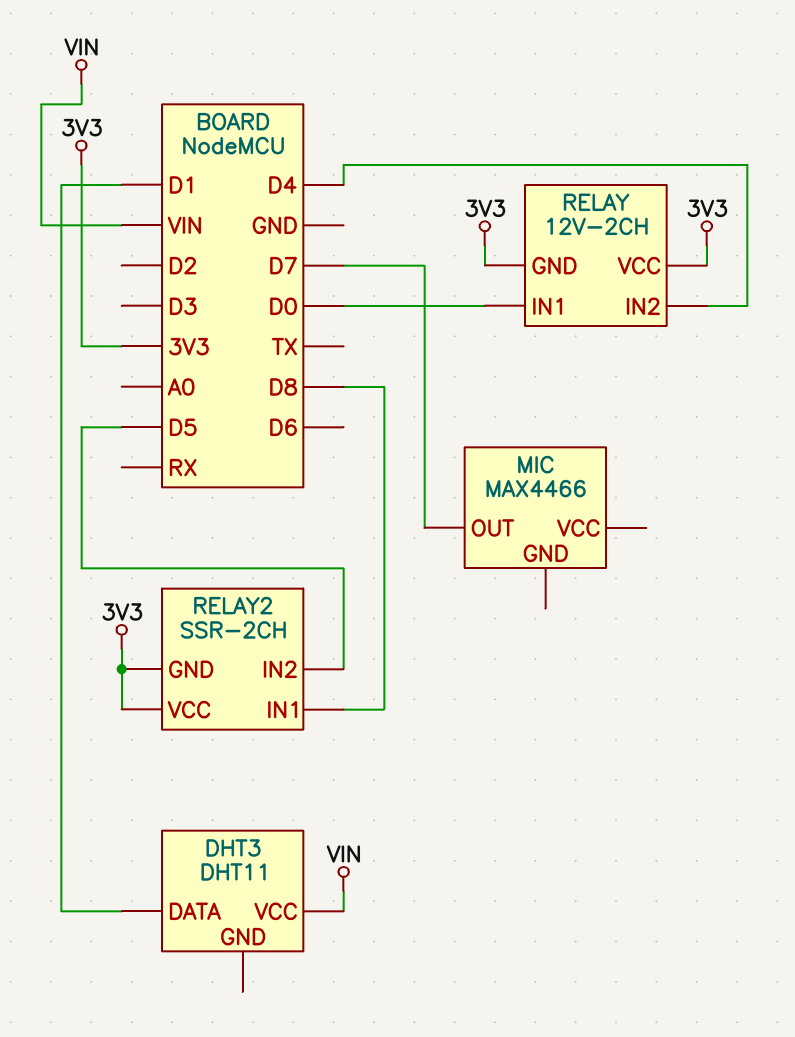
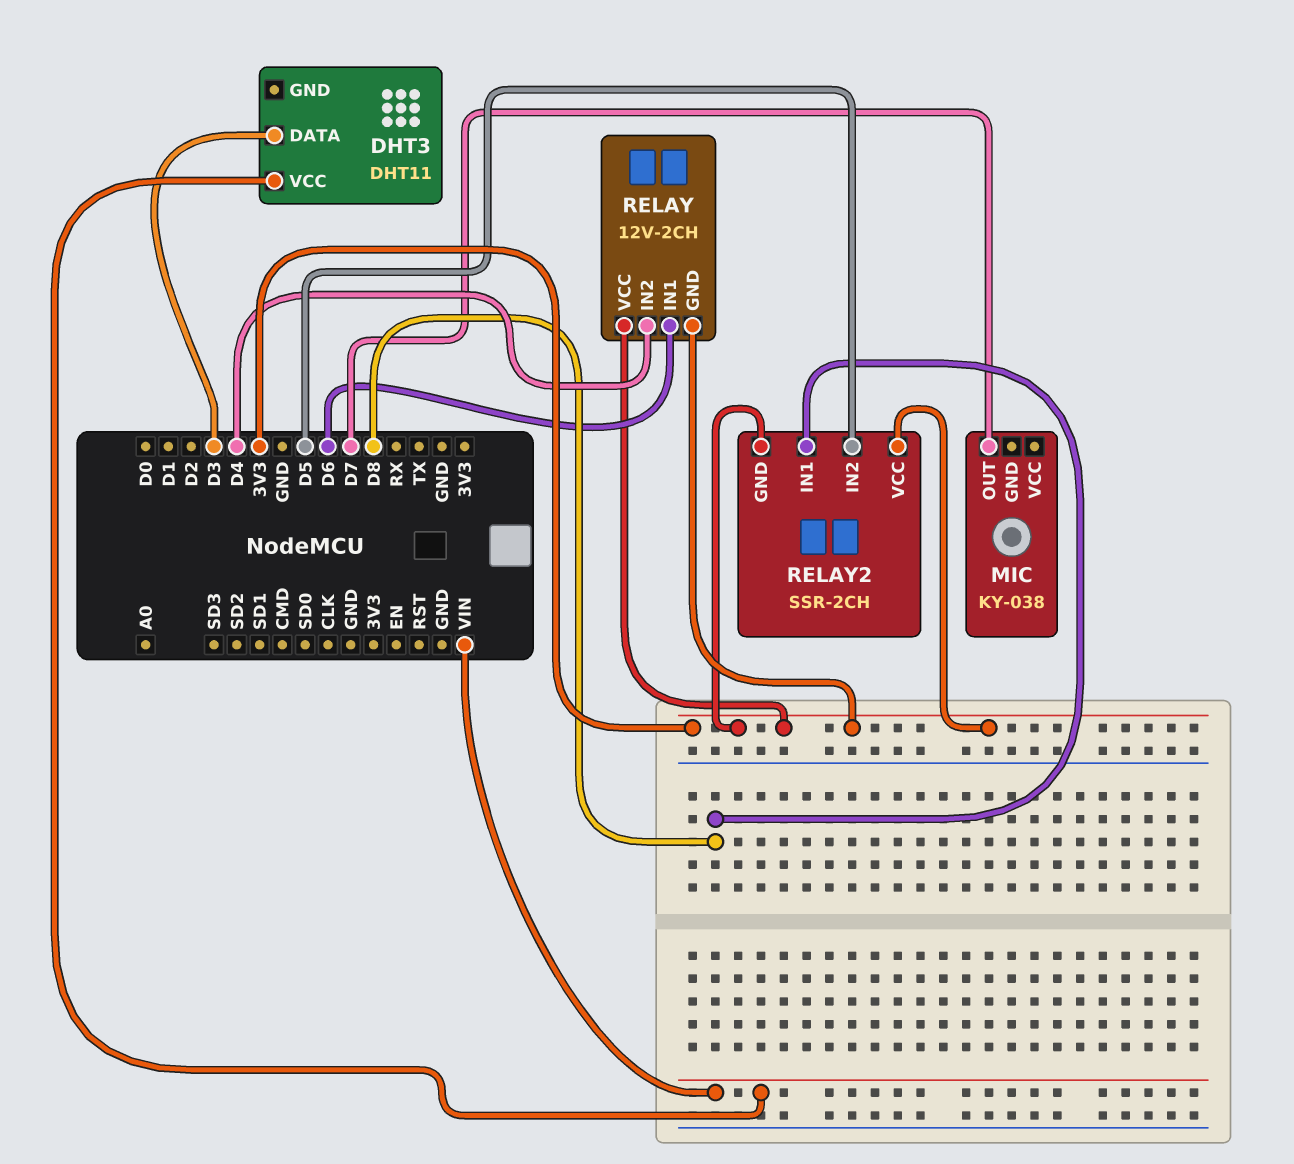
DHT3 pin DATA: D1 -> D3
MIC: MAX4466 -> KY-038
RELAY pin IN1: D0 -> D6

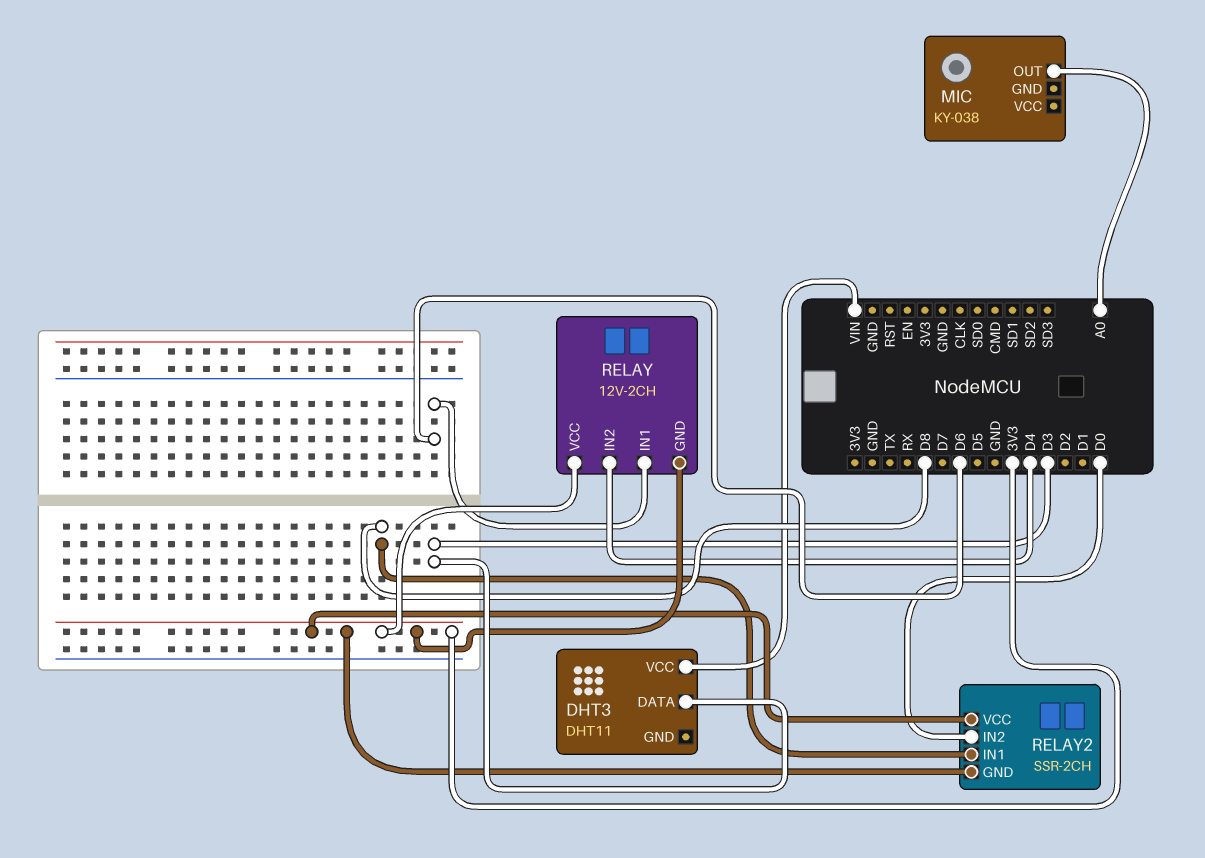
MIC pin OUT: D7 -> A0
RELAY2 pin IN2: D5 -> D0

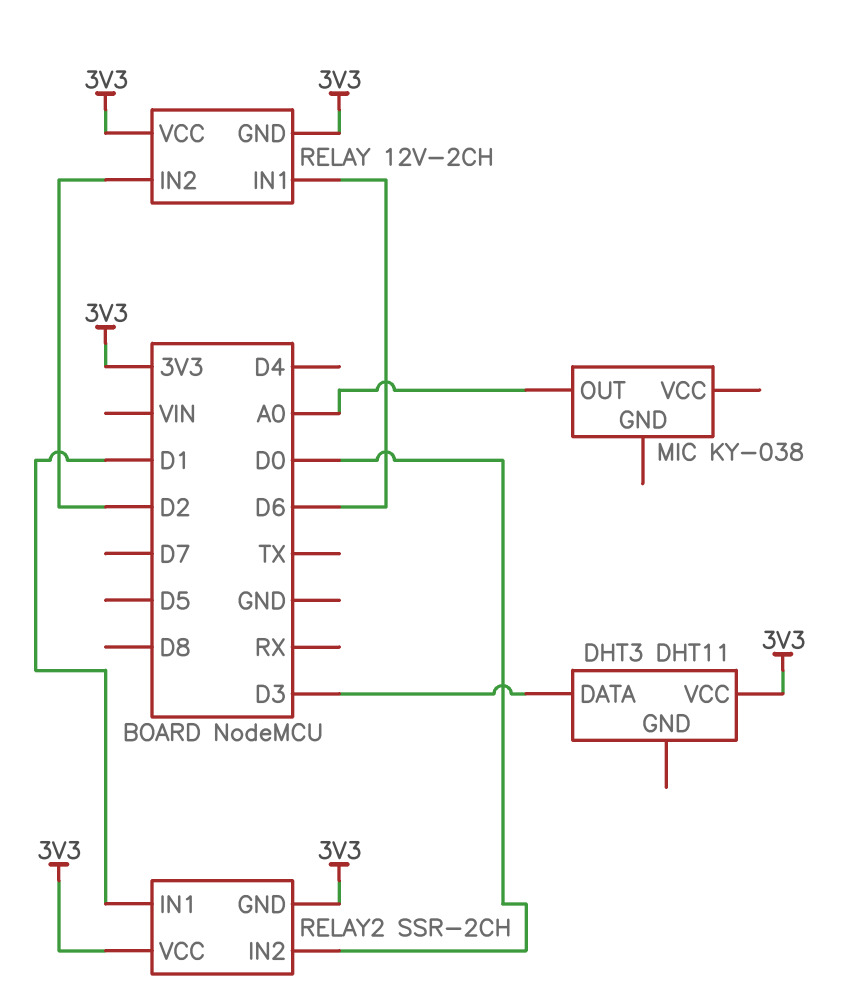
DHT3 pin VCC: VIN -> 3V3
RELAY pin IN2: D4 -> D2
RELAY2 pin IN1: D8 -> D1

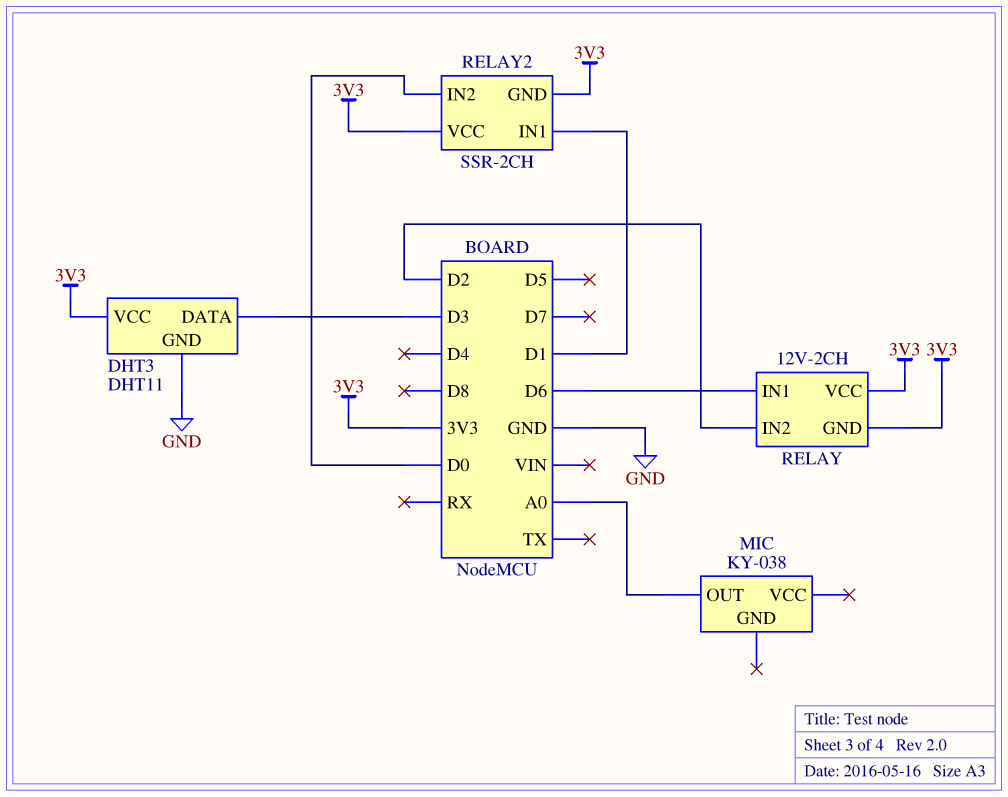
DHT3 pin GND: none -> GND

